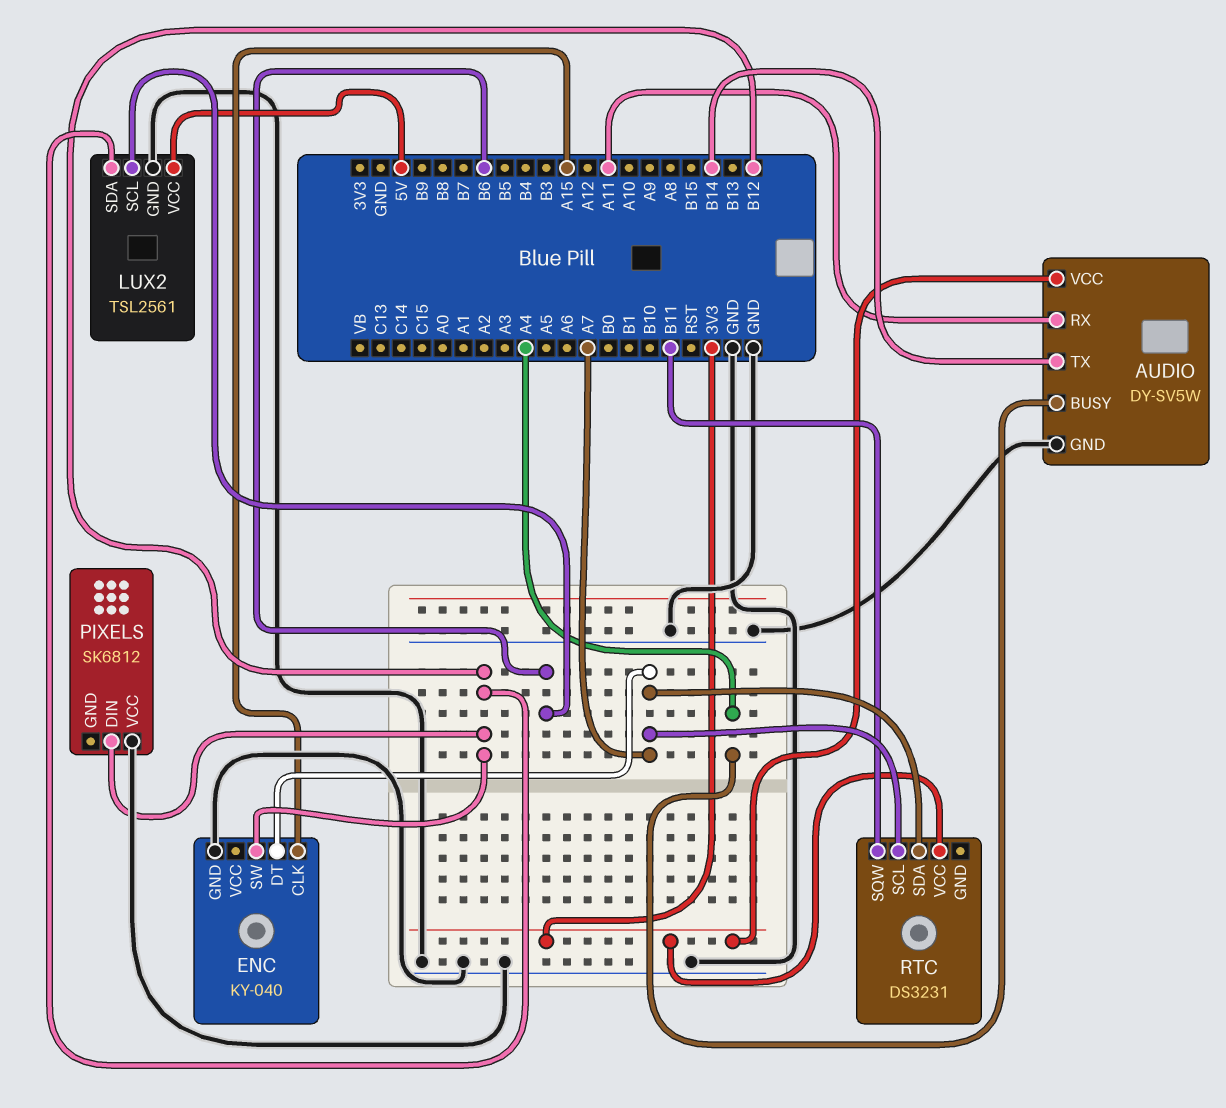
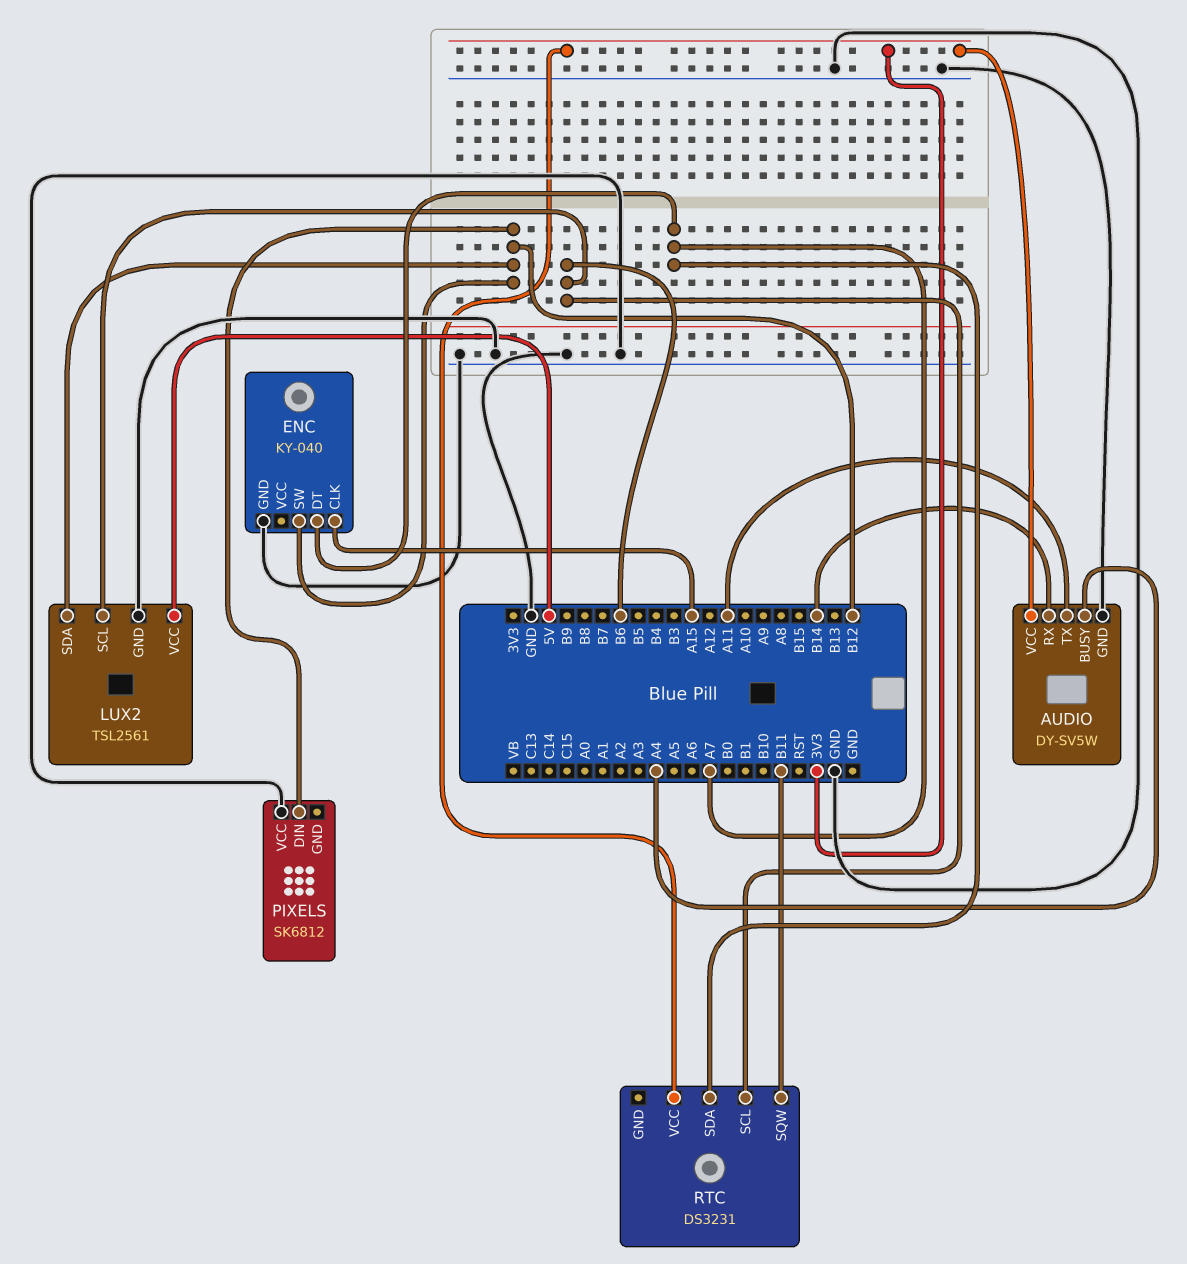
AUDIO pin RX: A11 -> B14
AUDIO pin TX: B14 -> A11
RTC pin SCL: A7 -> B6

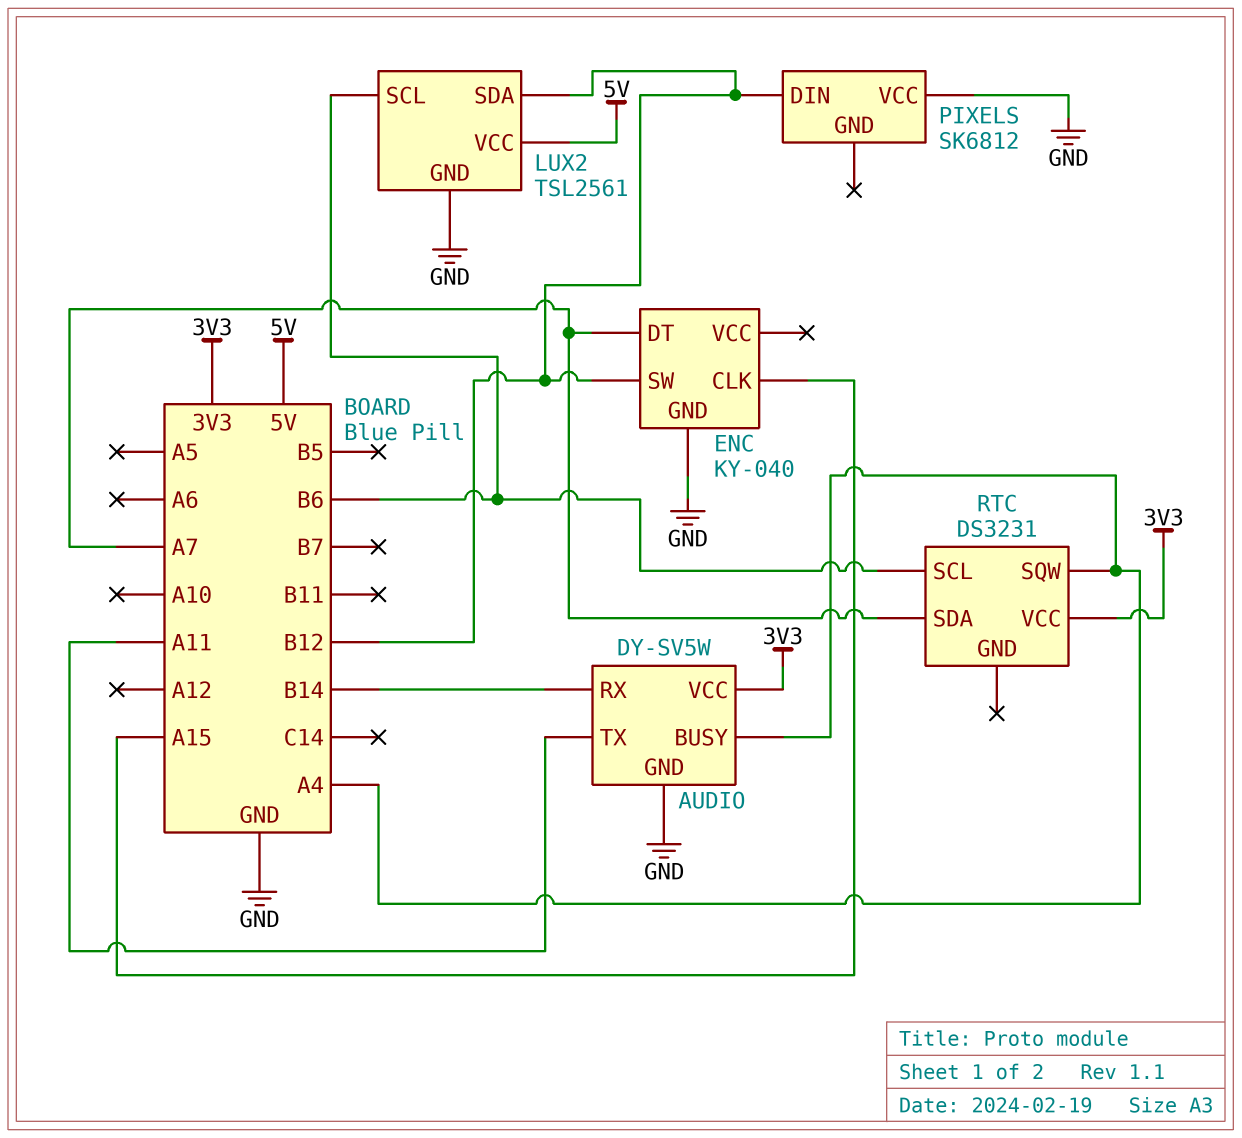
RTC pin SQW: B11 -> A4

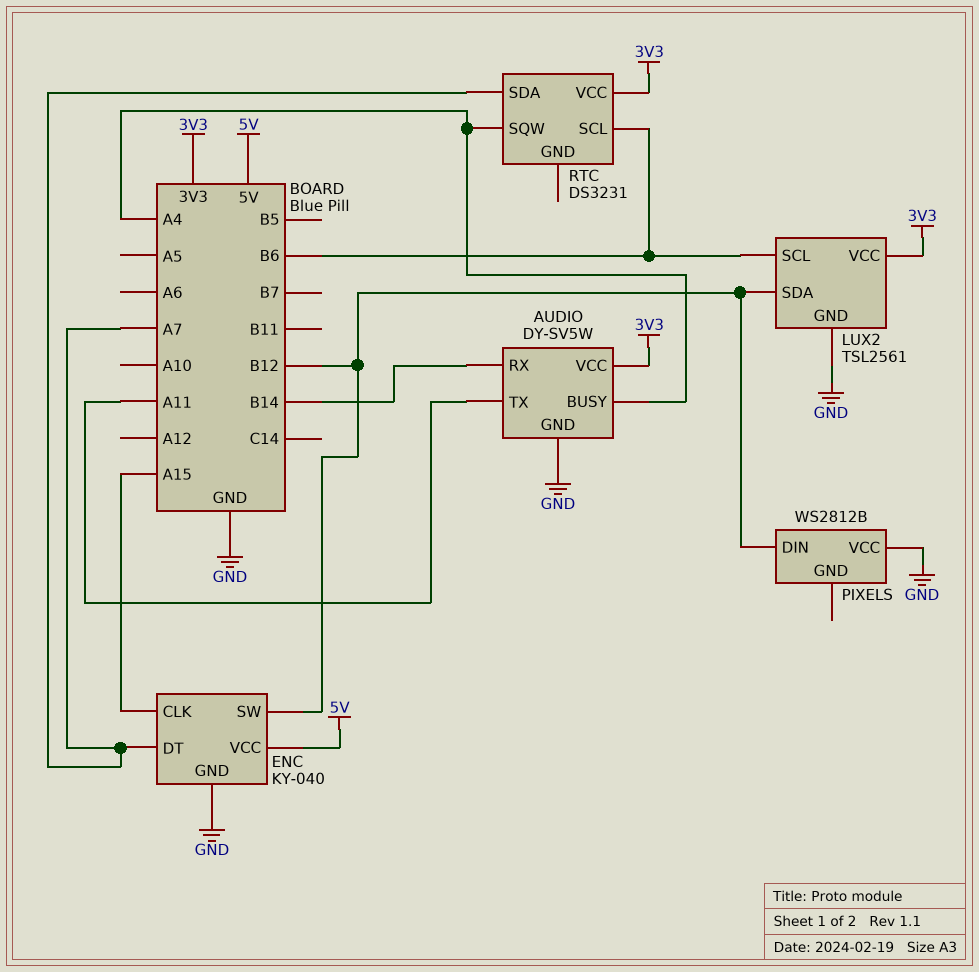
ENC pin VCC: none -> 5V
LUX2 pin VCC: 5V -> 3V3
PIXELS: SK6812 -> WS2812B

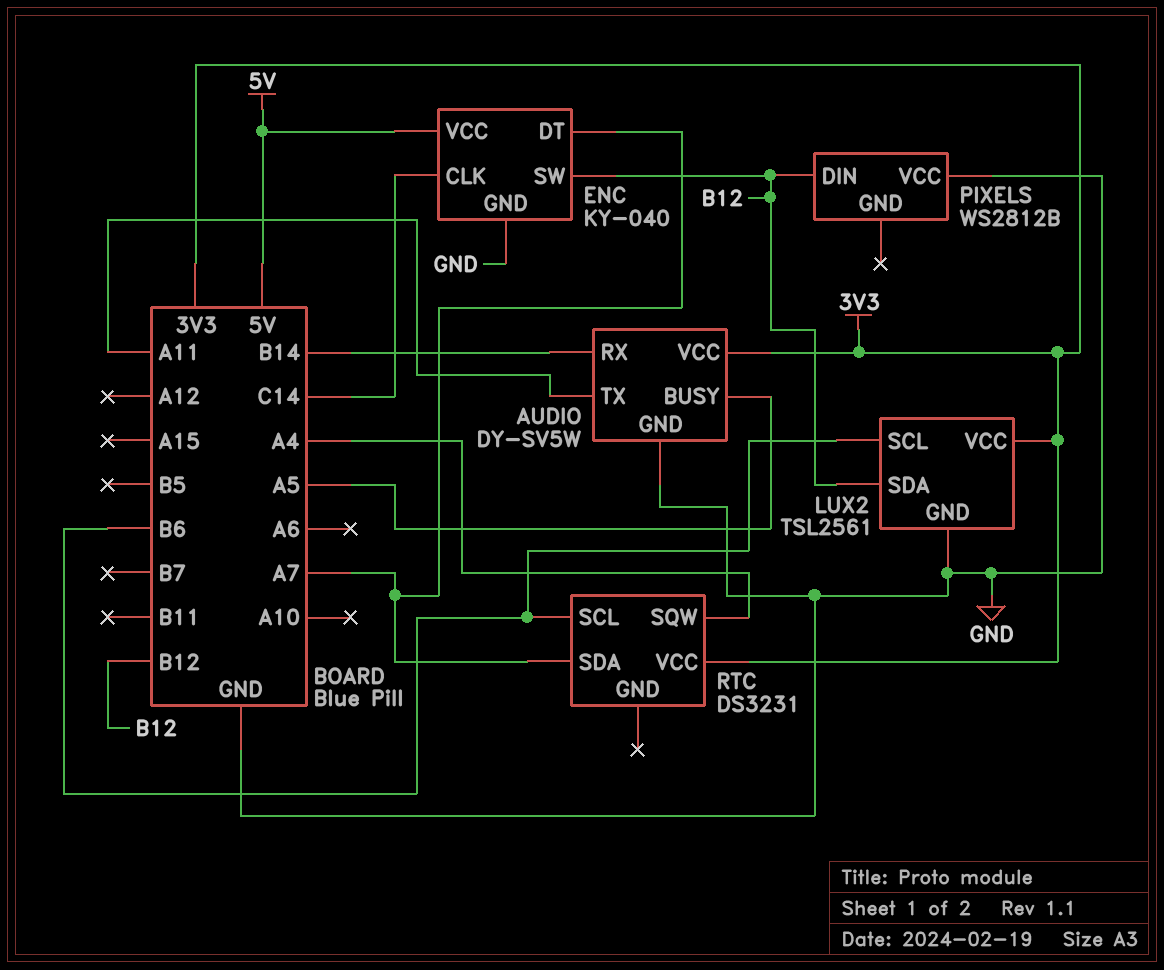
AUDIO pin BUSY: A4 -> A5
ENC pin CLK: A15 -> C14

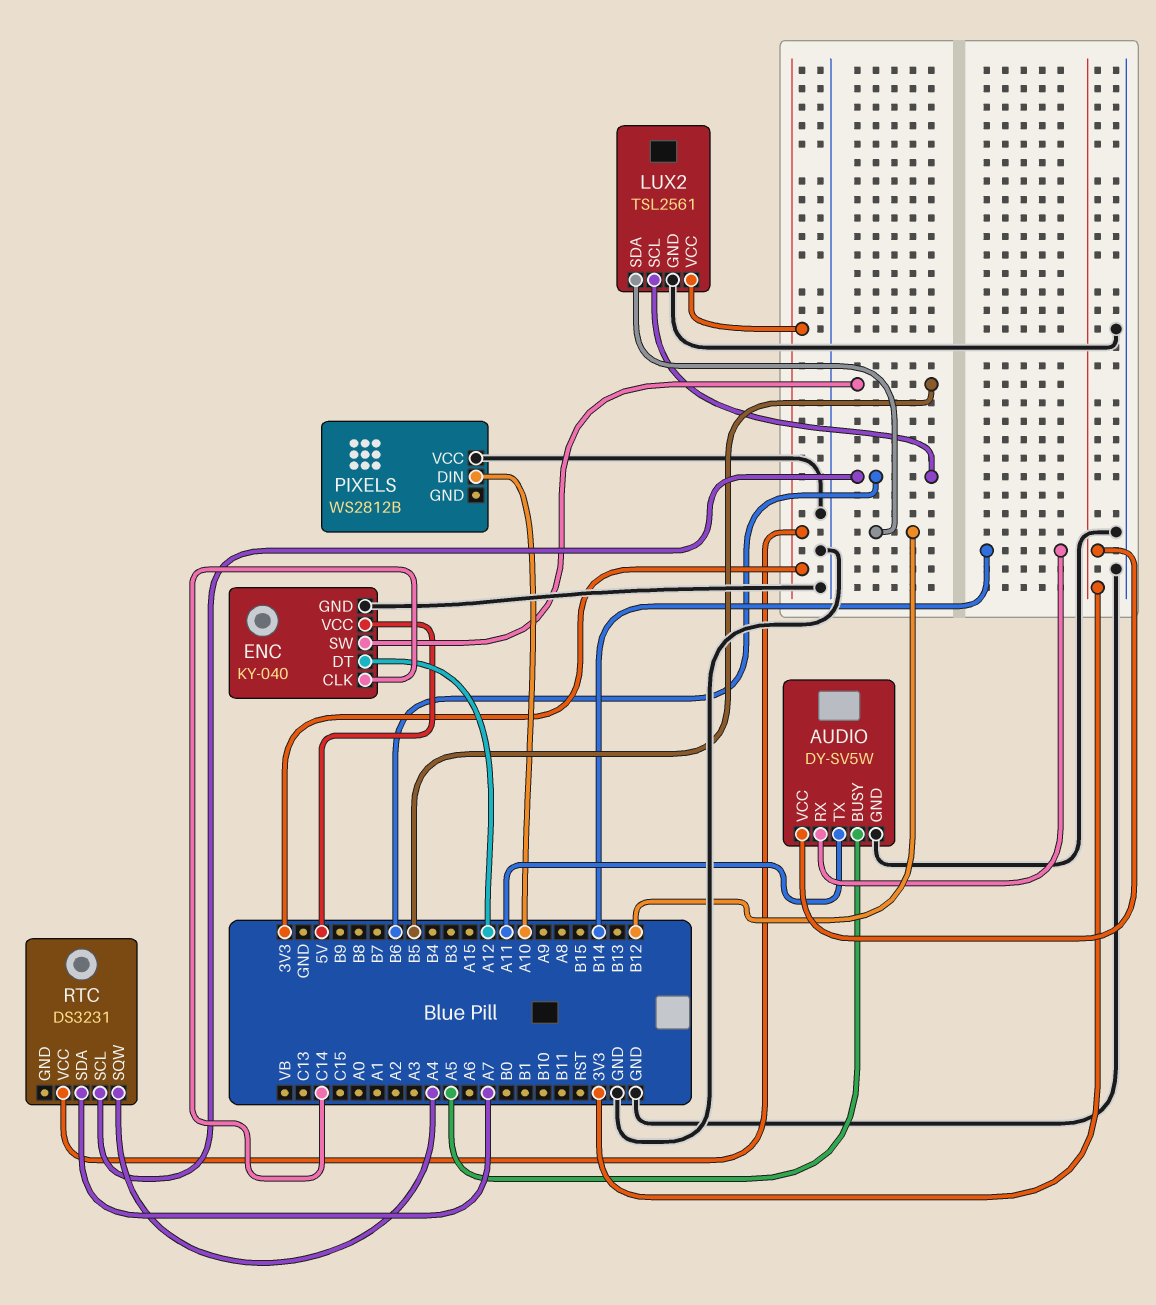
ENC pin DT: A7 -> A12
ENC pin SW: B12 -> B5
PIXELS pin DIN: B12 -> A10

